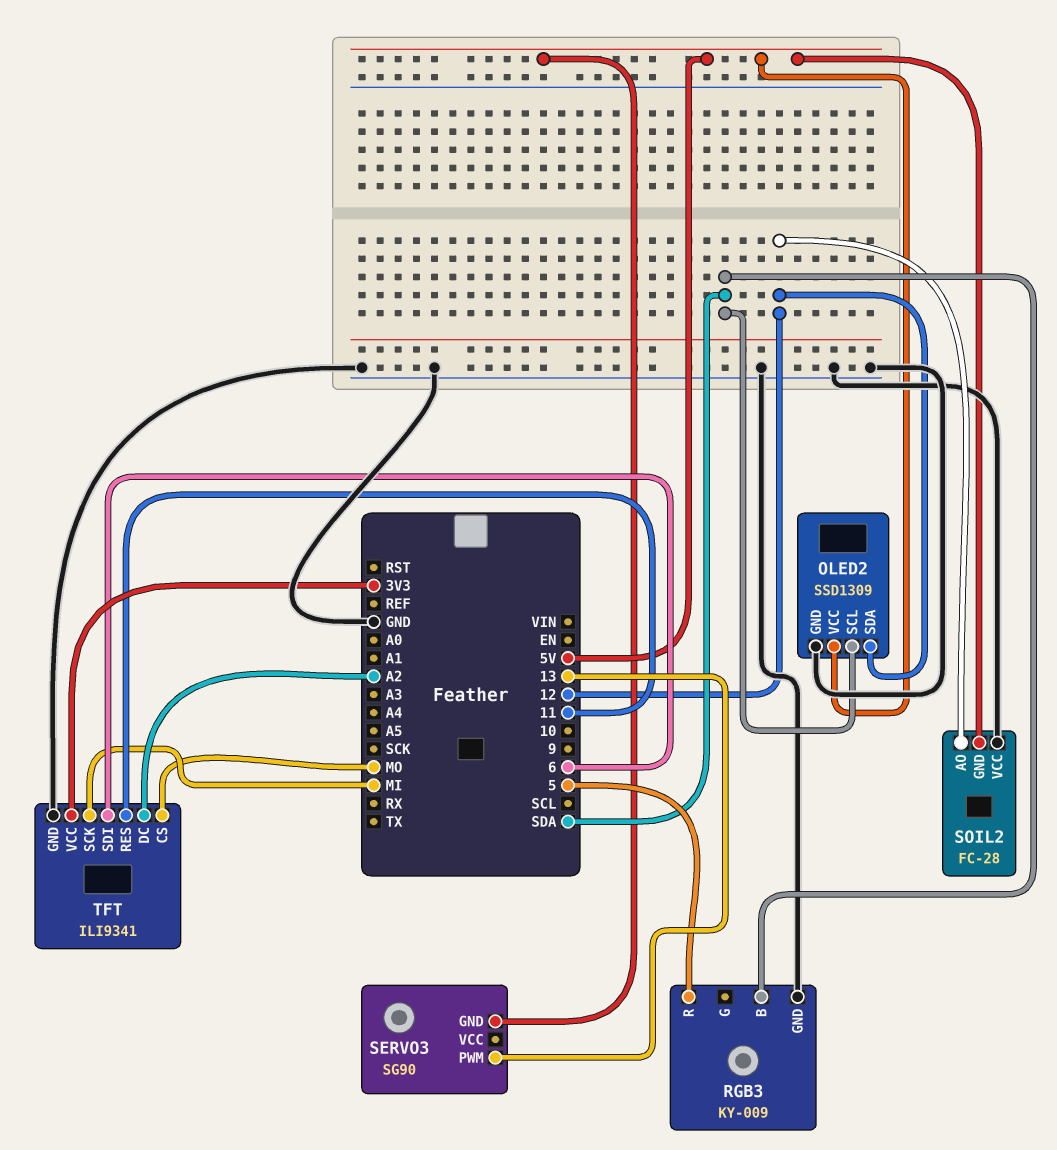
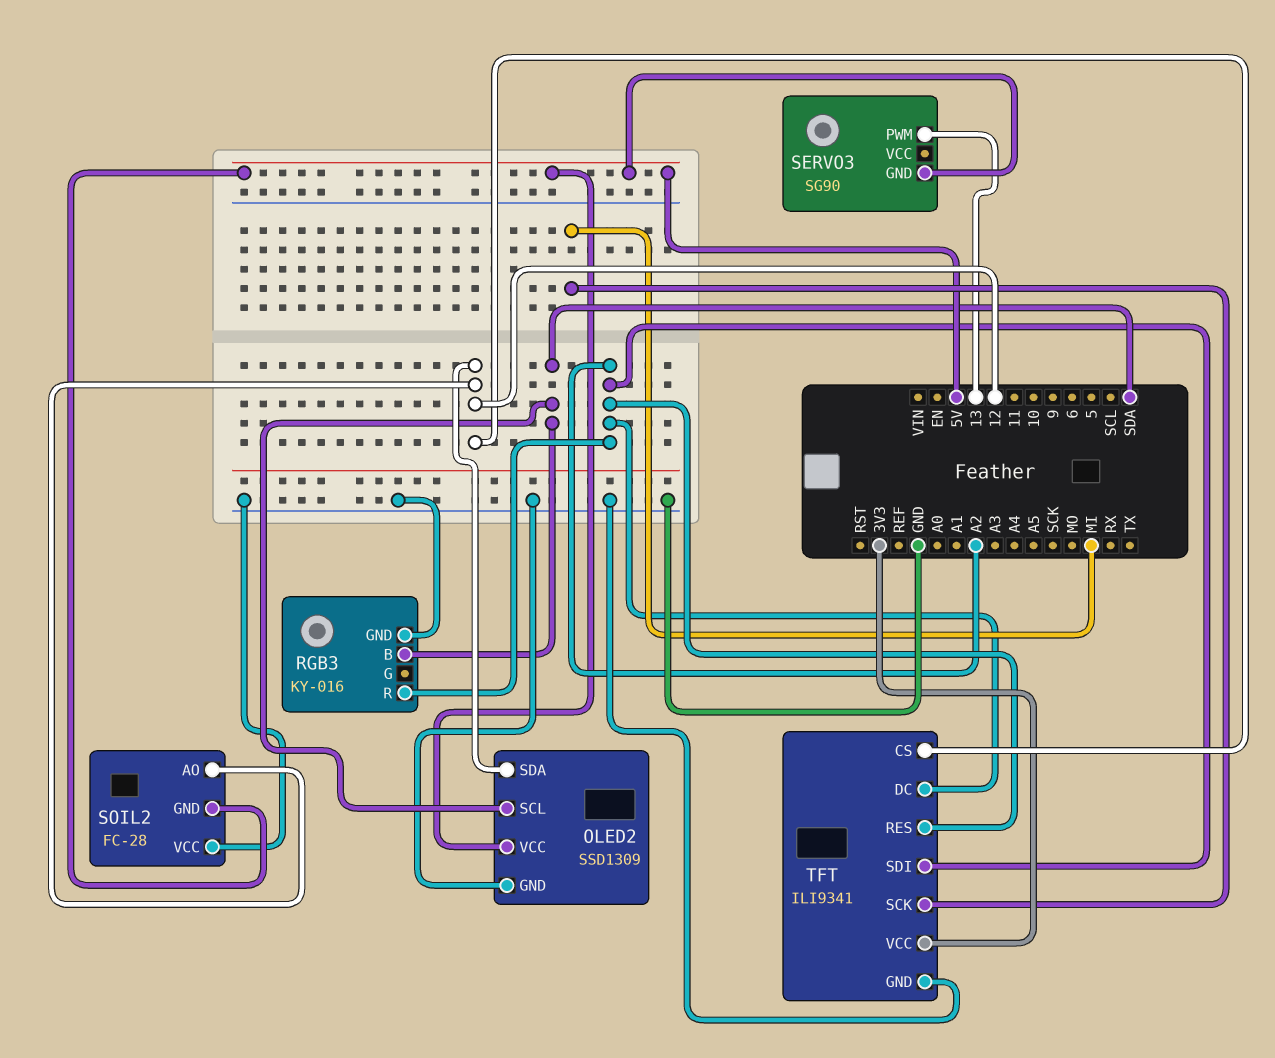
RGB3: KY-009 -> KY-016
RGB3 pin R: 5 -> A2
TFT pin CS: MO -> 12
TFT pin RES: 11 -> A2
TFT pin SDI: 6 -> A2

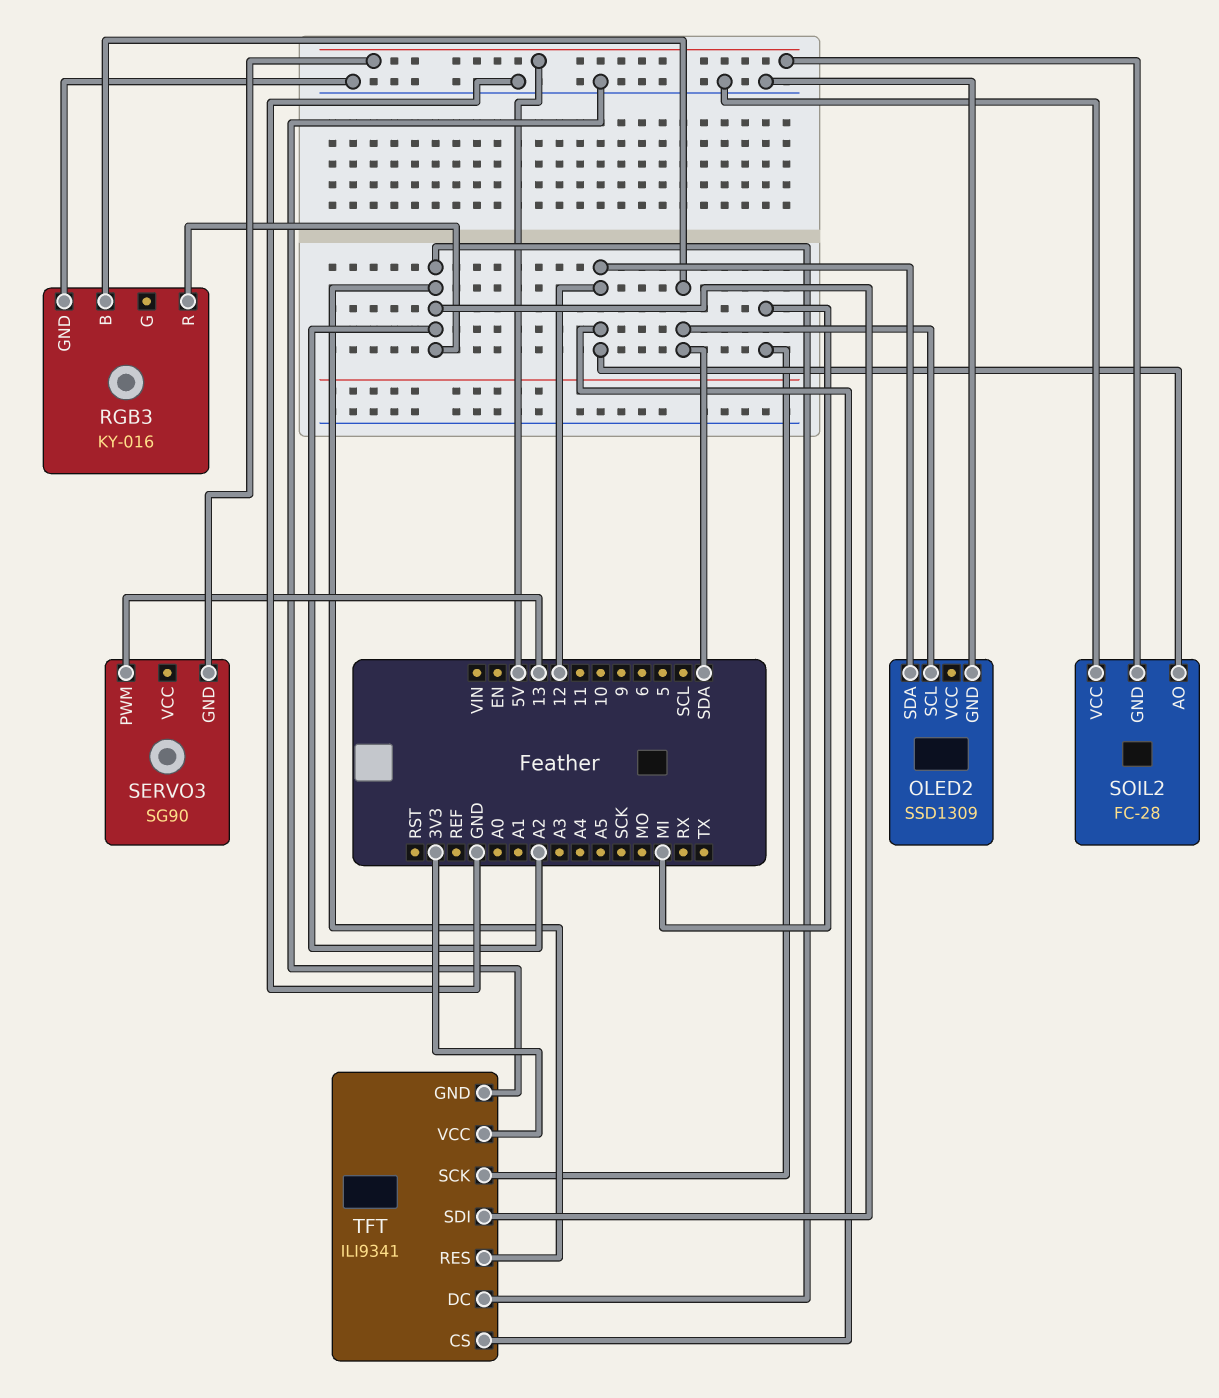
OLED2 pin VCC: 5V -> none

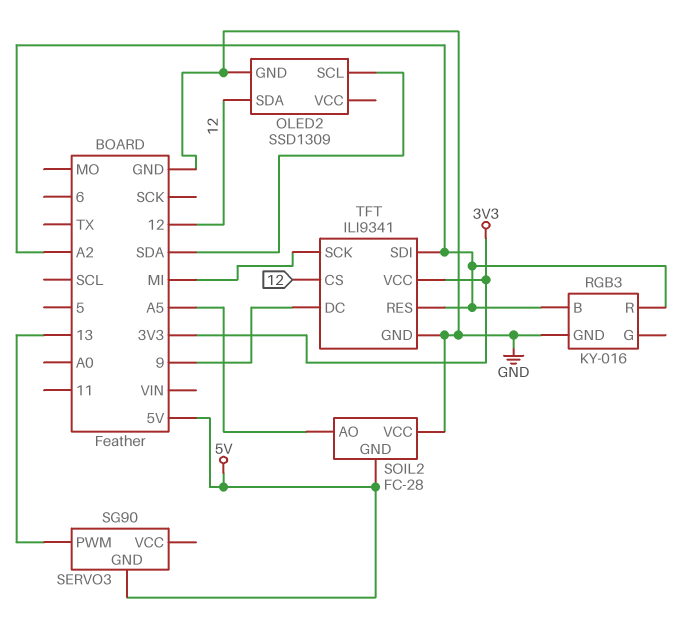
RGB3 pin B: SDA -> A2
SOIL2 pin AO: 12 -> A5
TFT pin DC: A2 -> 9

